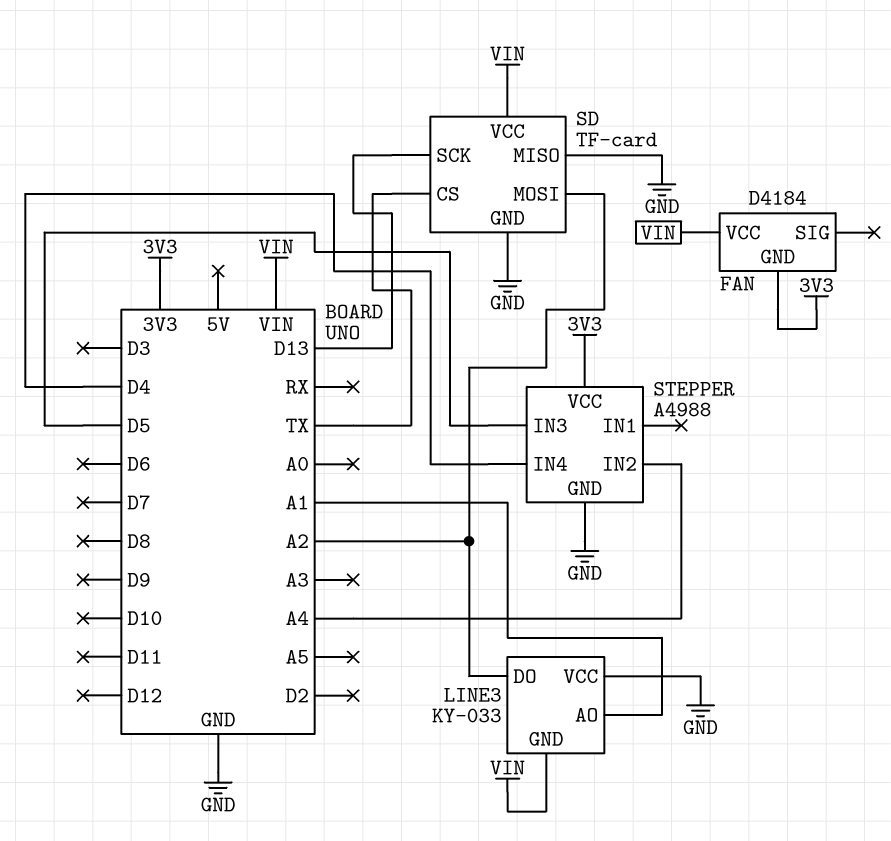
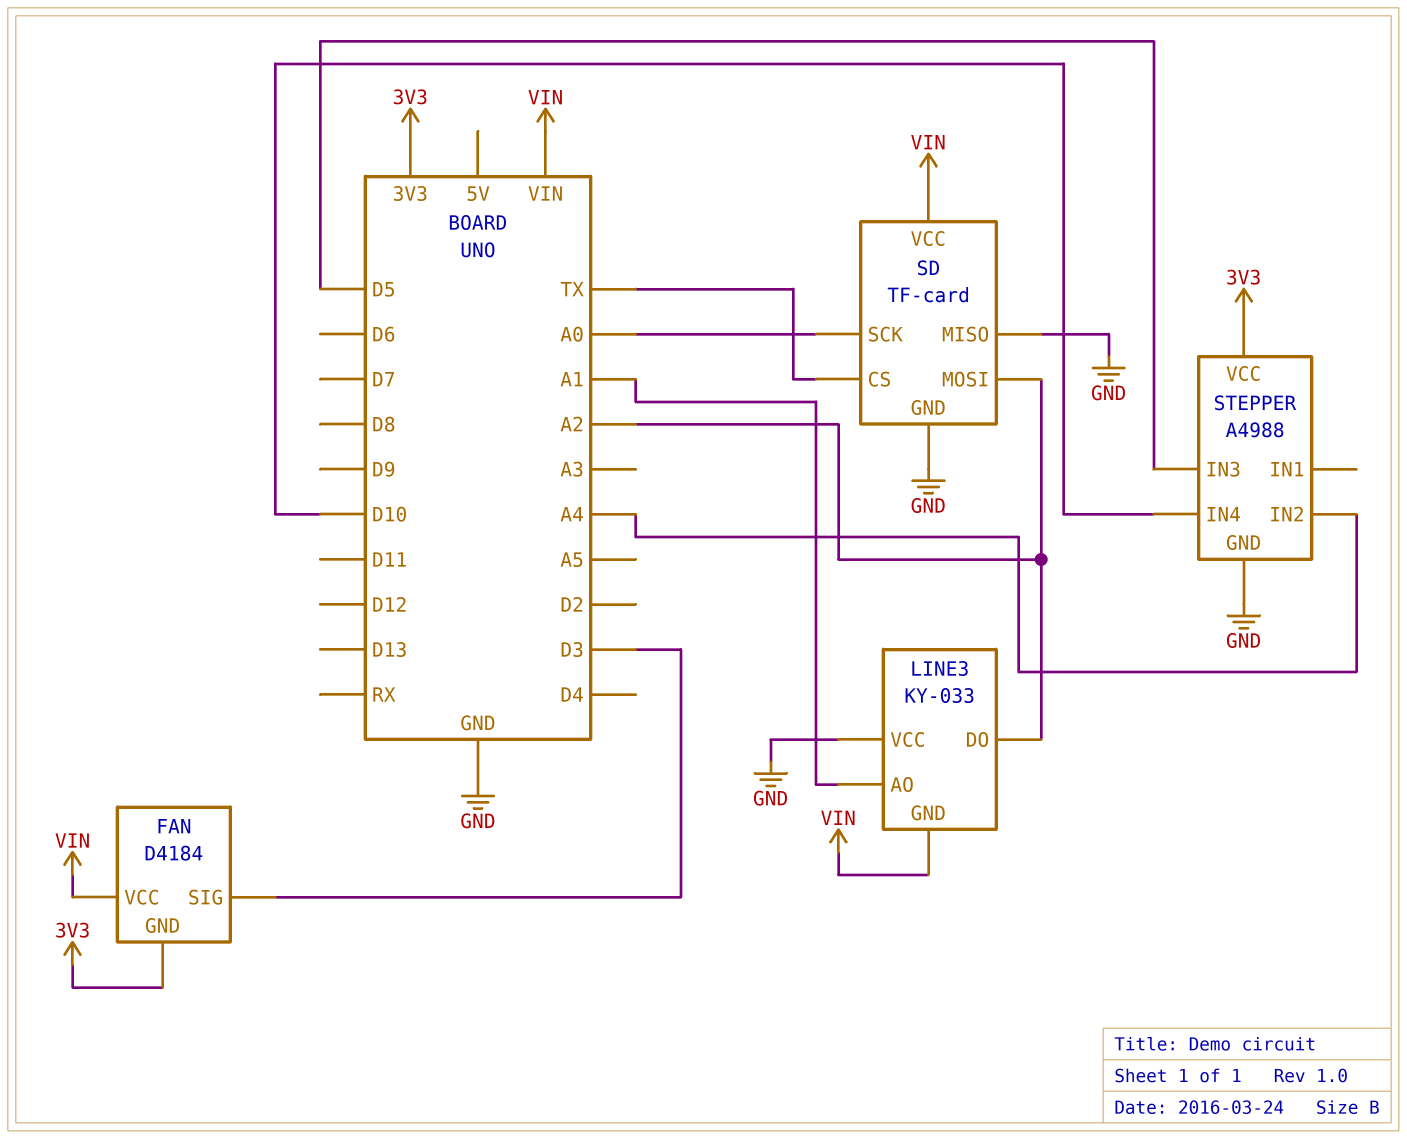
FAN pin SIG: none -> D3
SD pin SCK: D13 -> A0
STEPPER pin IN4: D4 -> D10

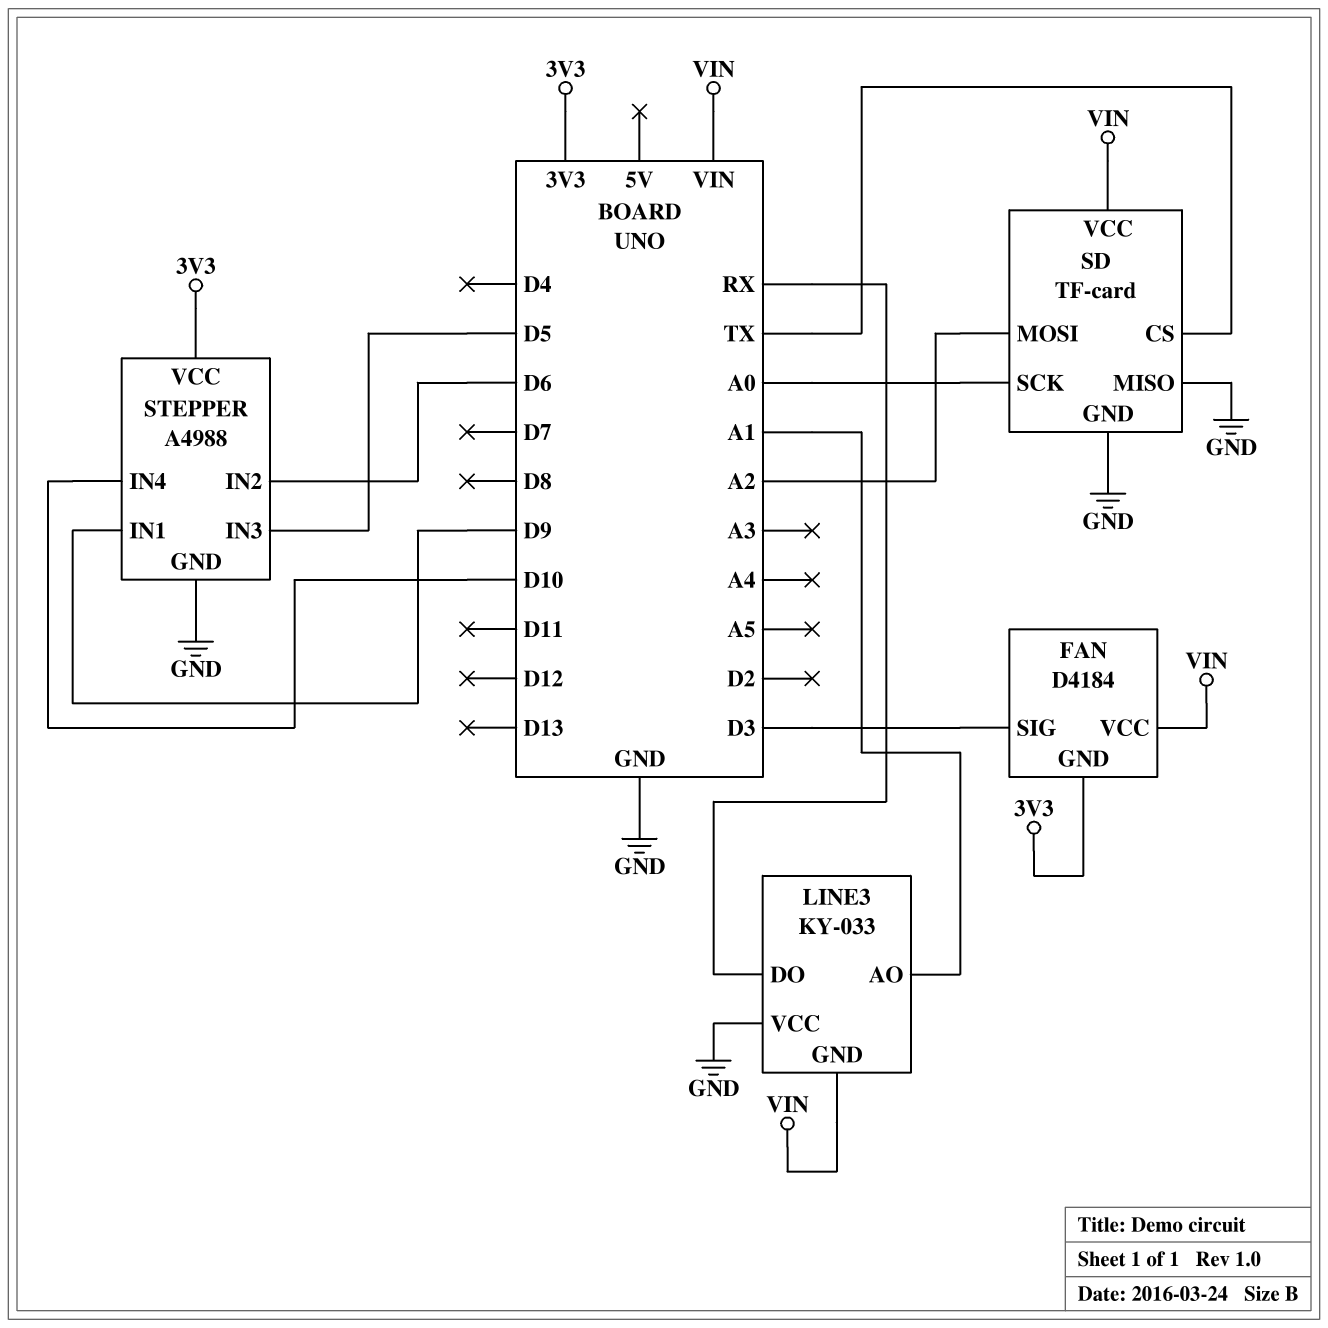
LINE3 pin DO: A2 -> RX
STEPPER pin IN1: none -> D9
STEPPER pin IN2: A4 -> D6

